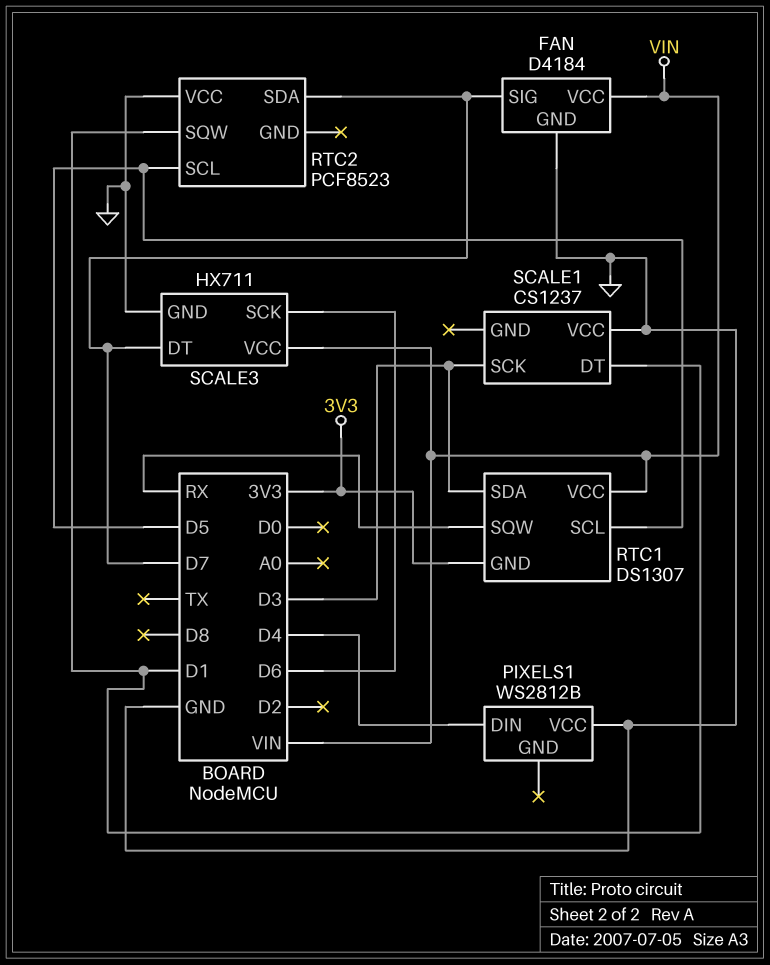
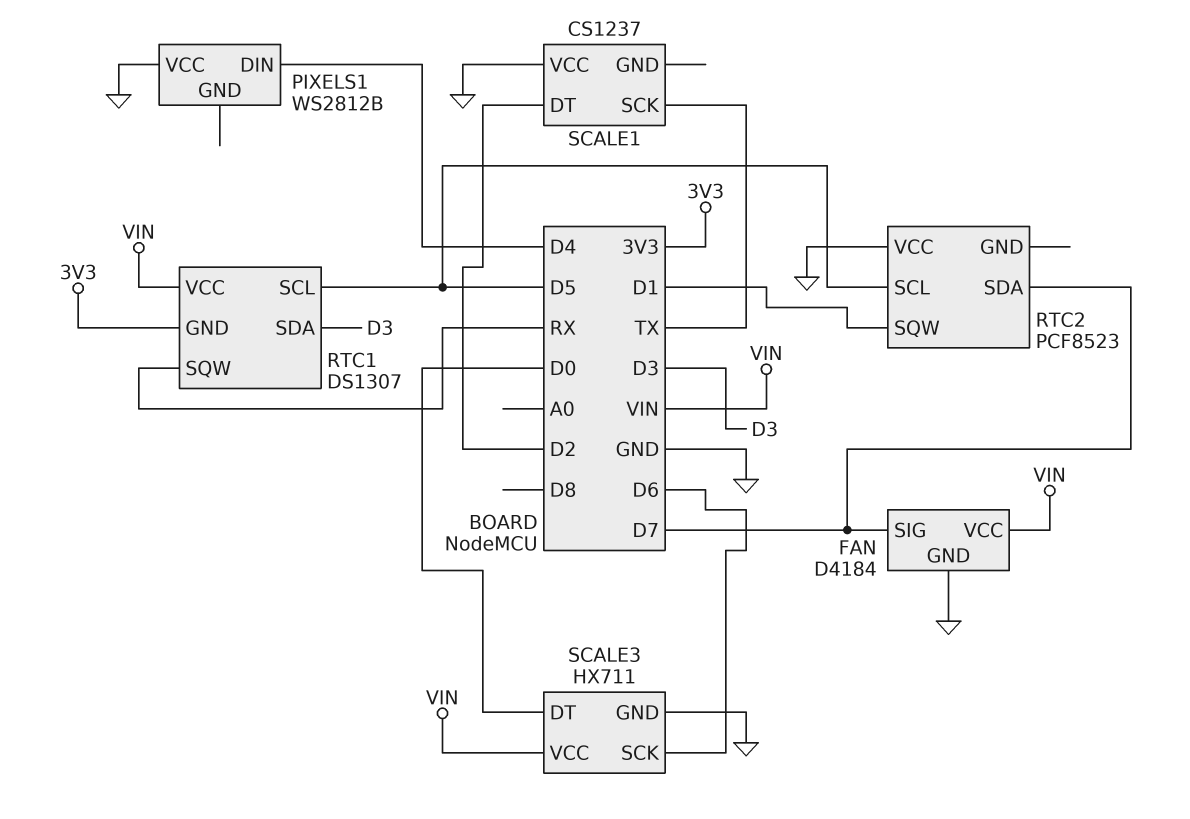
SCALE1 pin DT: D1 -> D2
SCALE1 pin SCK: D3 -> TX
SCALE3 pin DT: D7 -> D0

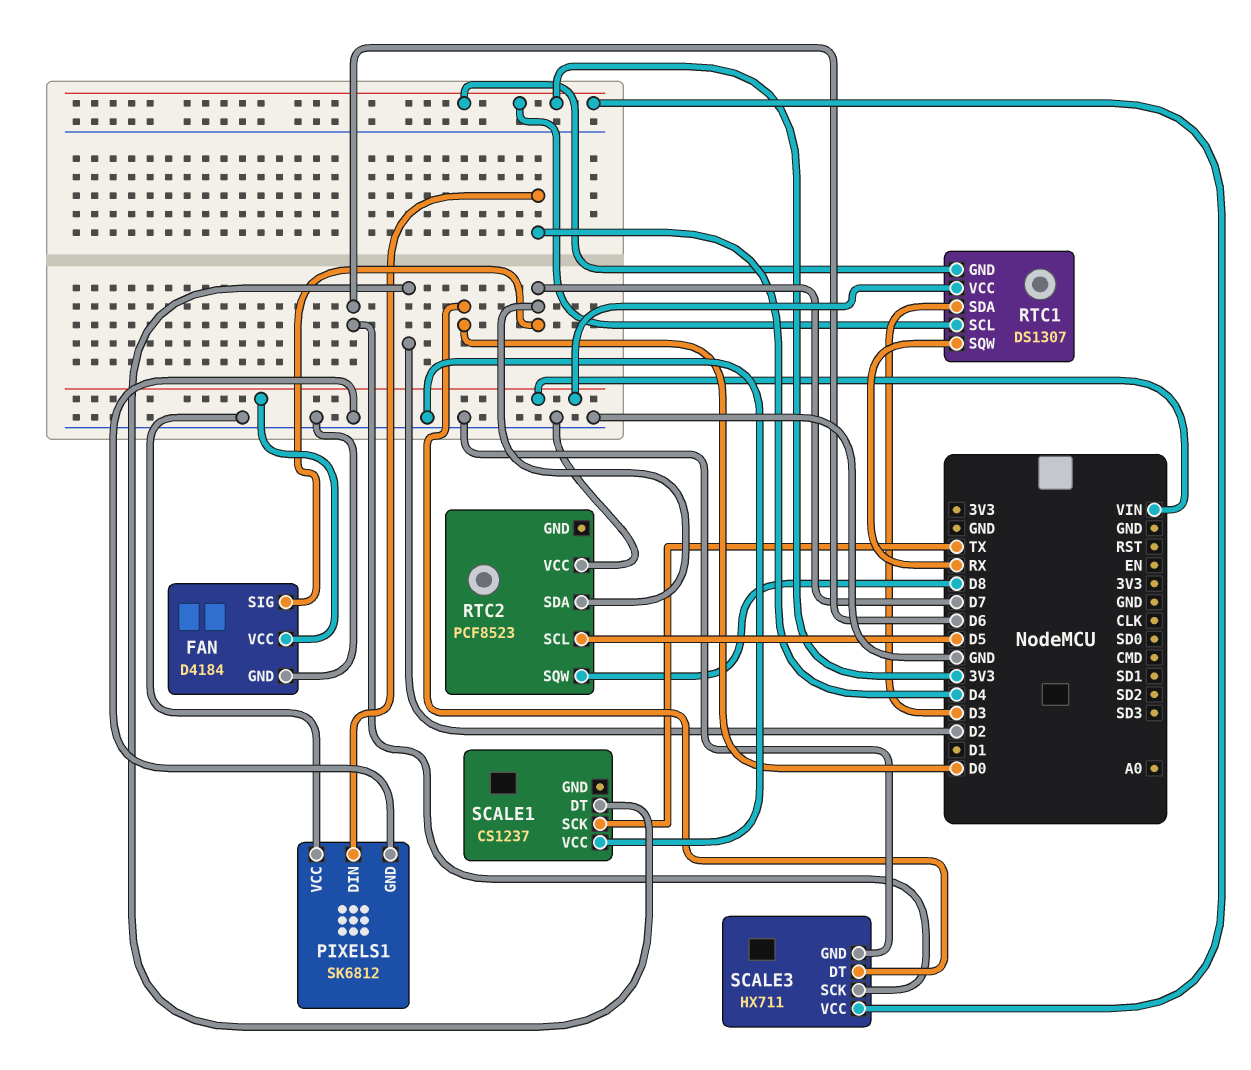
PIXELS1: WS2812B -> SK6812
PIXELS1 pin GND: none -> GND
RTC1 pin SCL: D5 -> 3V3
RTC2 pin SQW: D1 -> D8
SCALE3 pin VCC: VIN -> 3V3

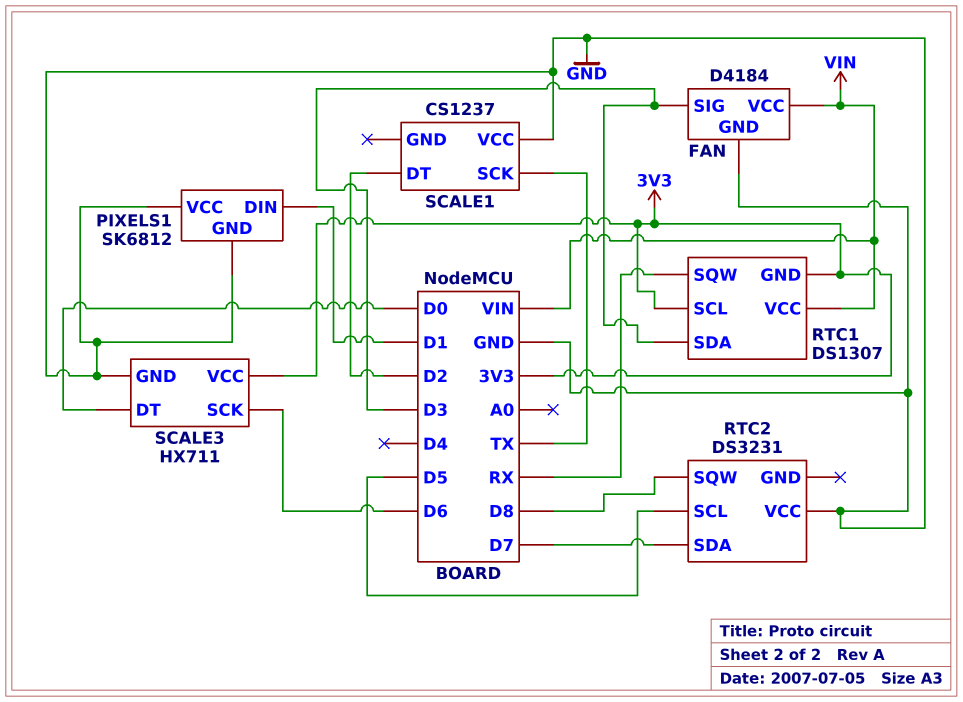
FAN pin SIG: D7 -> D3
PIXELS1 pin DIN: D4 -> D1
RTC2: PCF8523 -> DS3231

